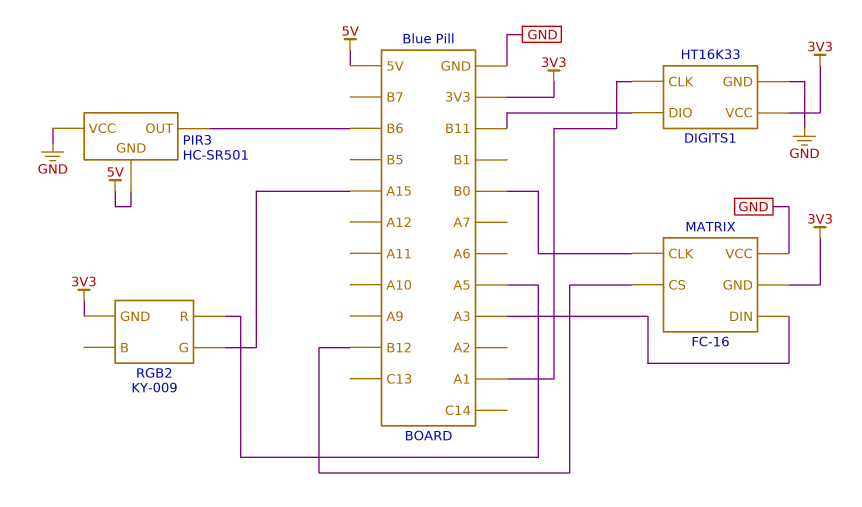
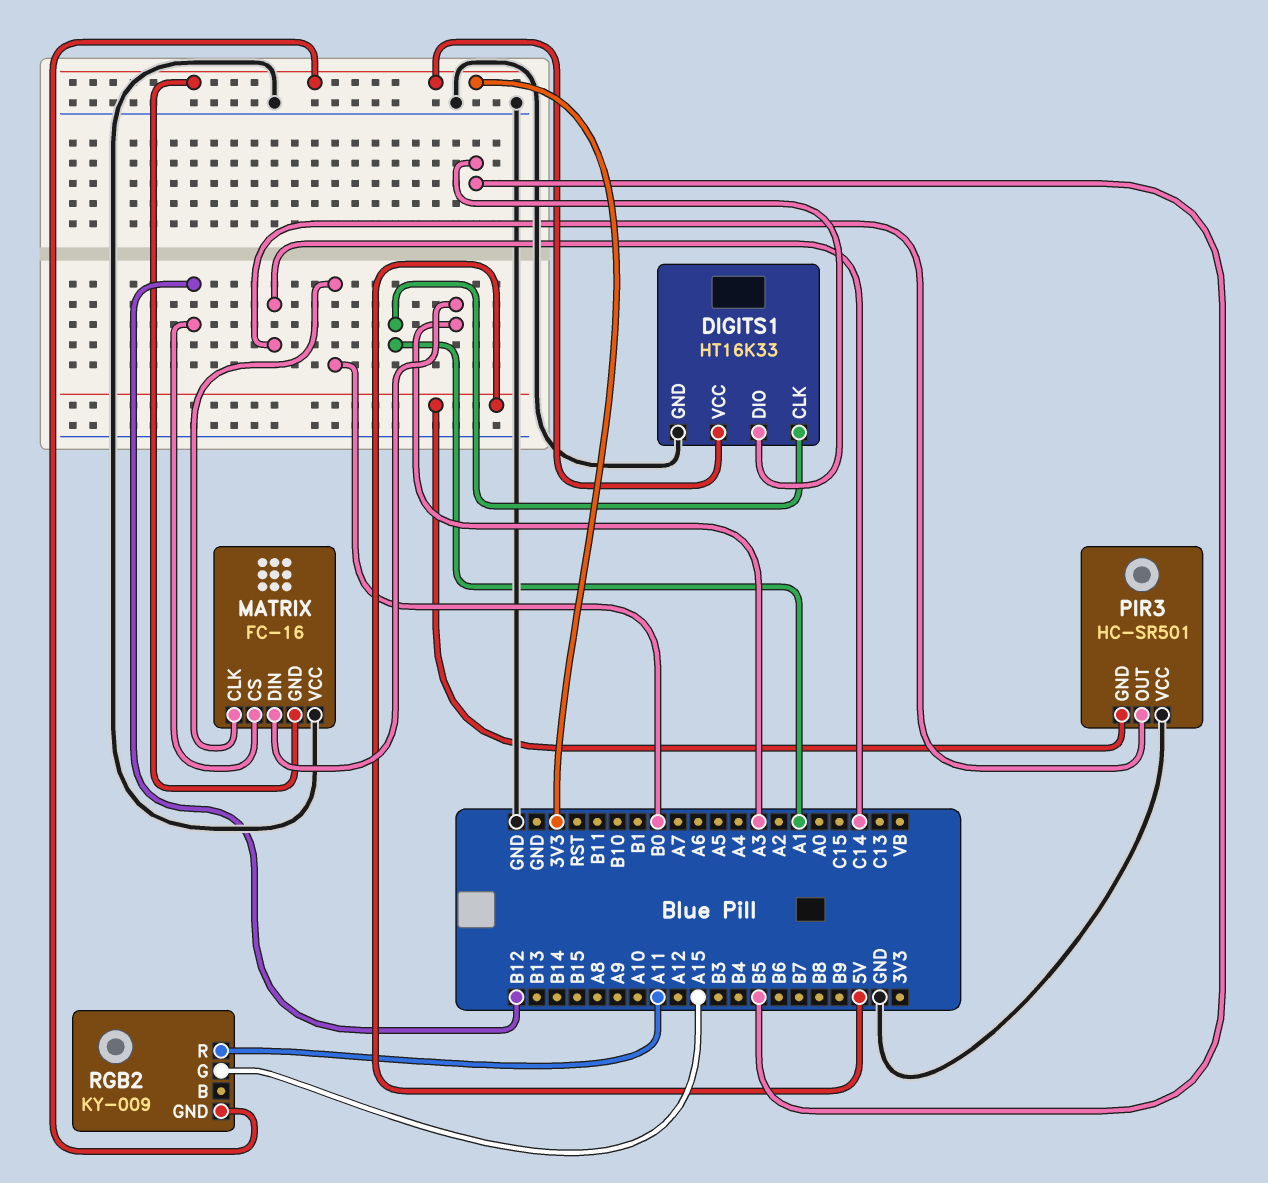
DIGITS1 pin DIO: B11 -> B5
PIR3 pin OUT: B6 -> C14
RGB2 pin R: A5 -> A11

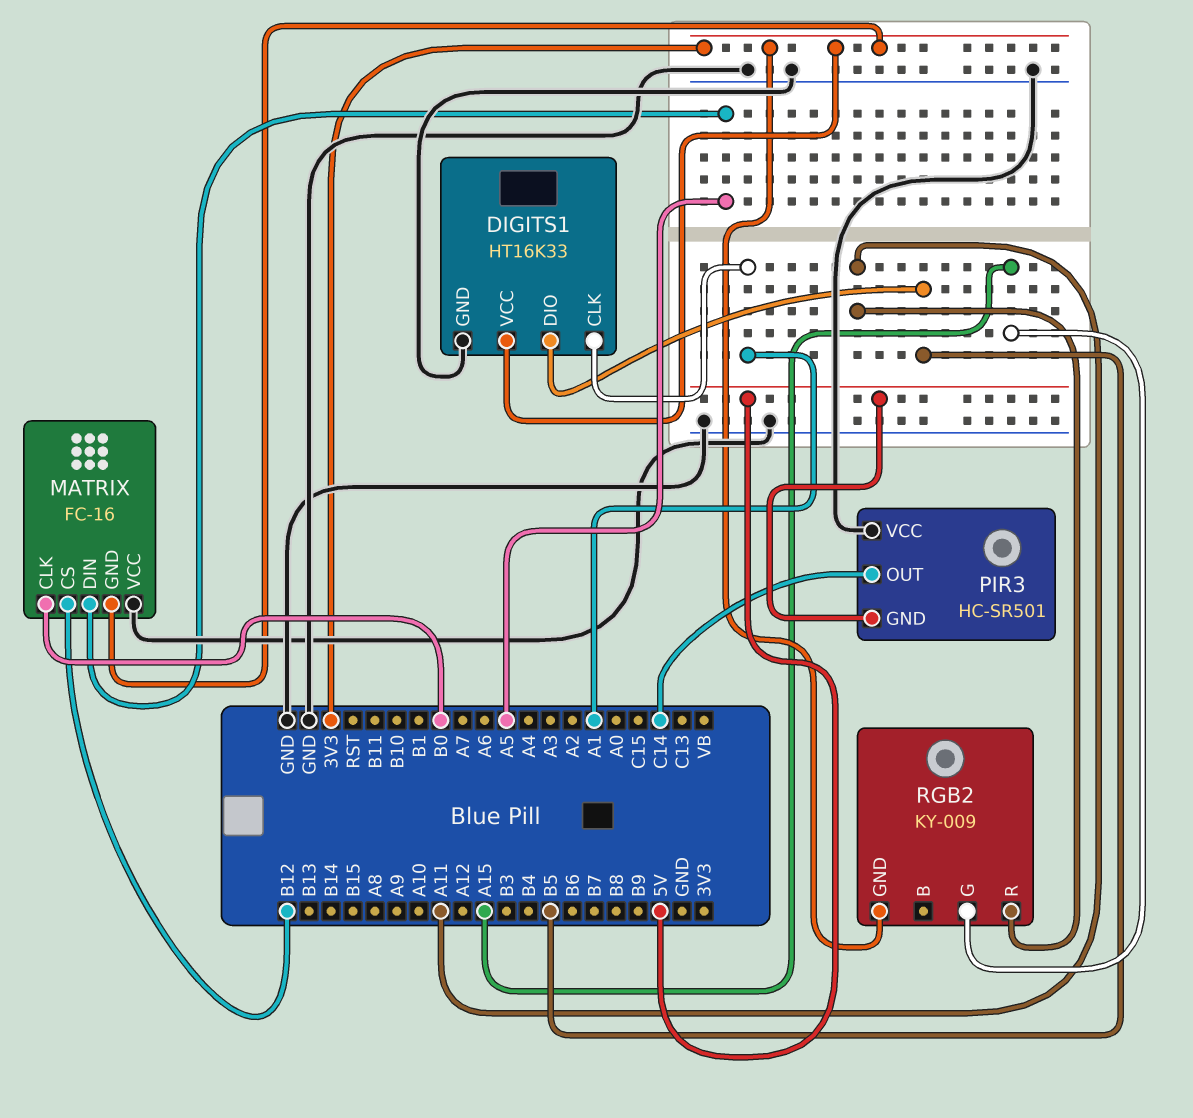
MATRIX pin DIN: A3 -> A5

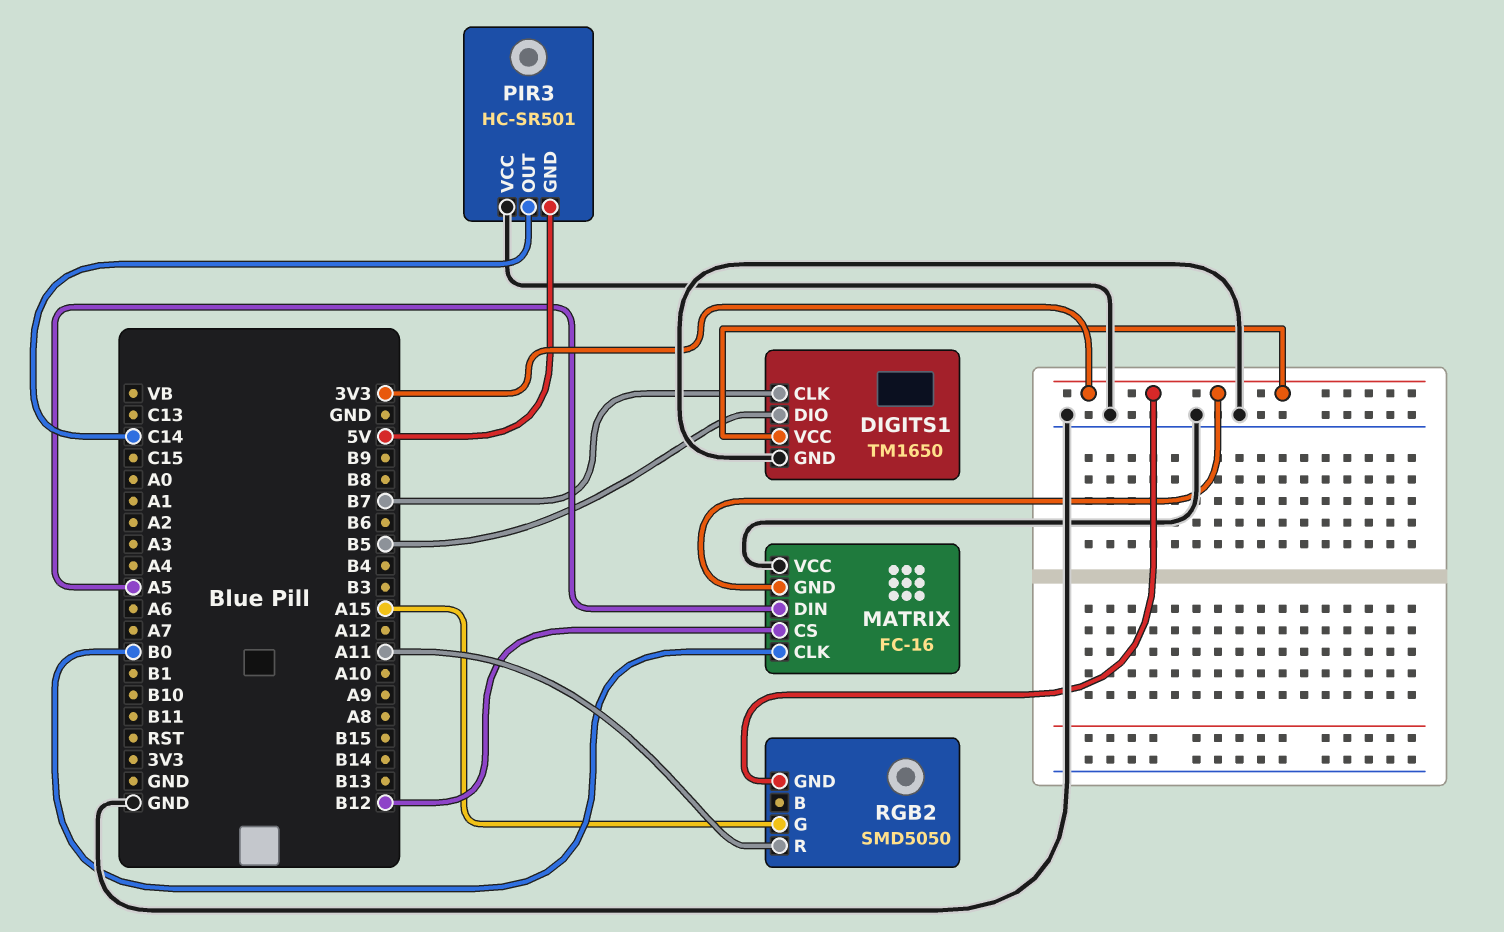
DIGITS1: HT16K33 -> TM1650
DIGITS1 pin CLK: A1 -> B7
RGB2: KY-009 -> SMD5050

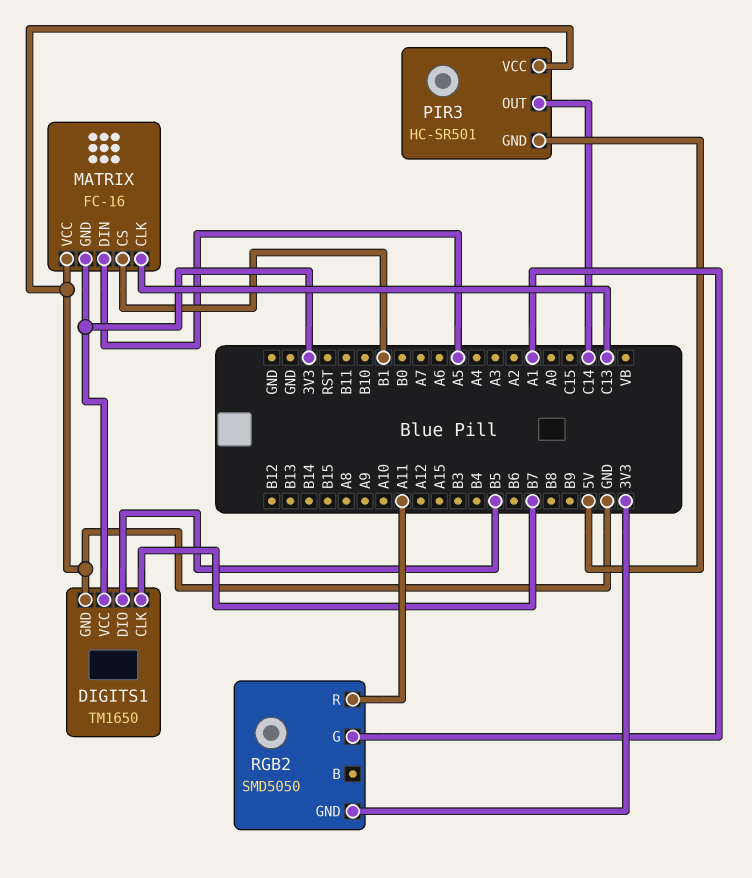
MATRIX pin CLK: B0 -> C13
MATRIX pin CS: B12 -> B1
RGB2 pin G: A15 -> A1

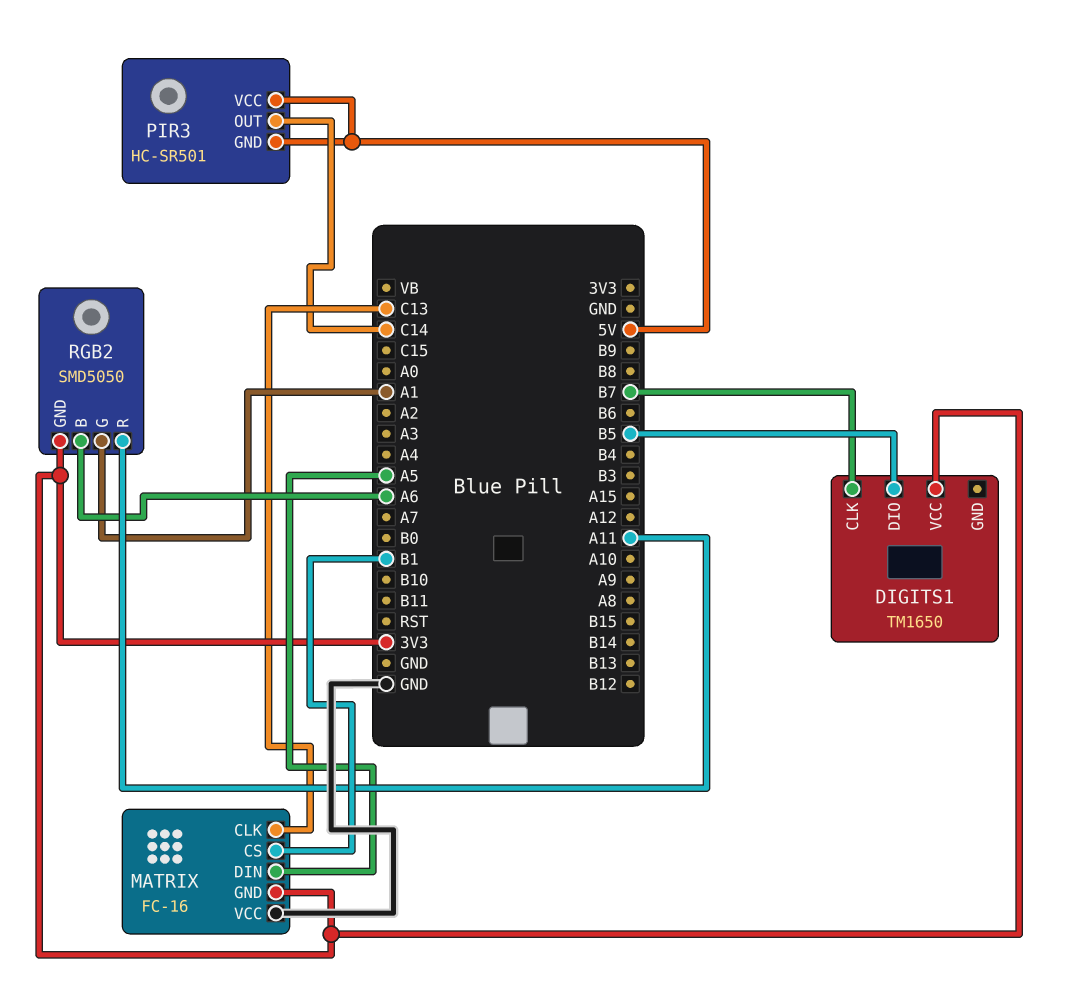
DIGITS1 pin GND: GND -> none
PIR3 pin VCC: GND -> 5V
RGB2 pin B: none -> A6

